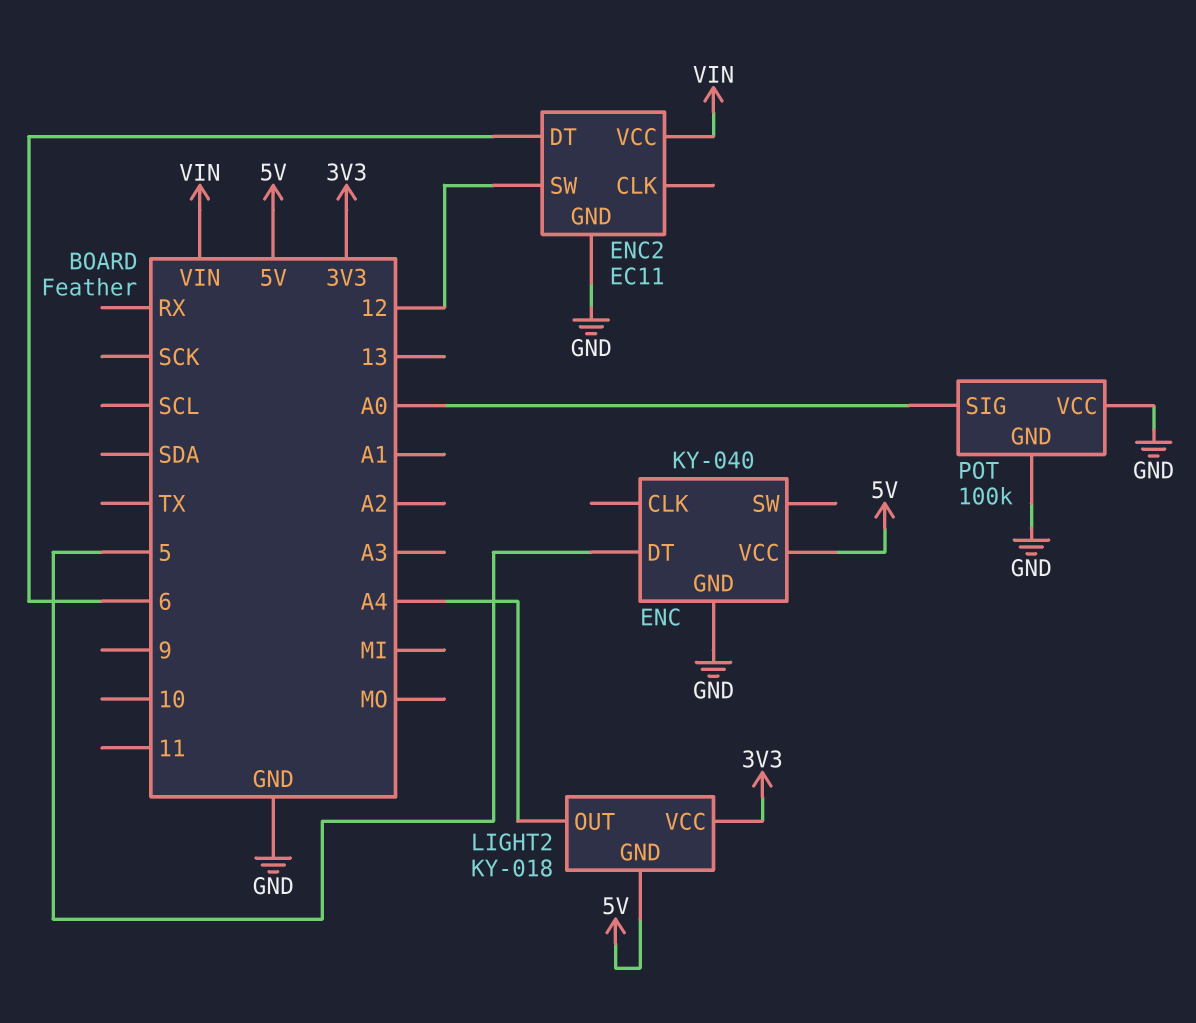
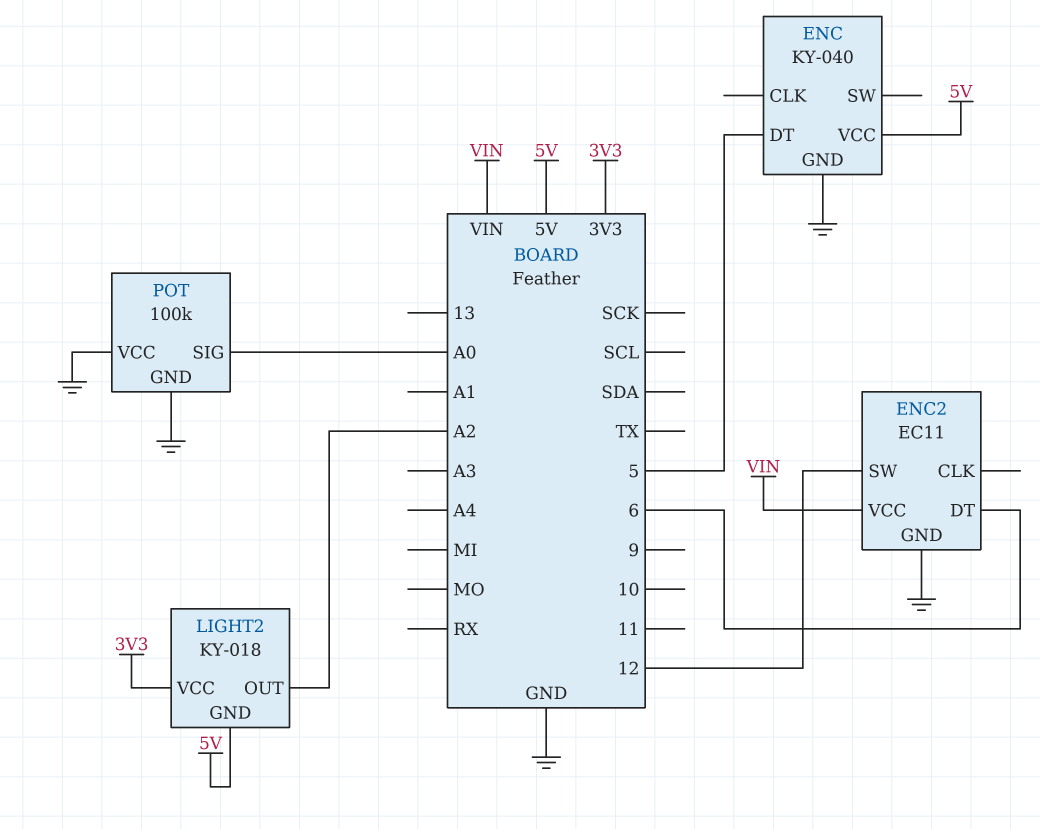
LIGHT2 pin OUT: A4 -> A2

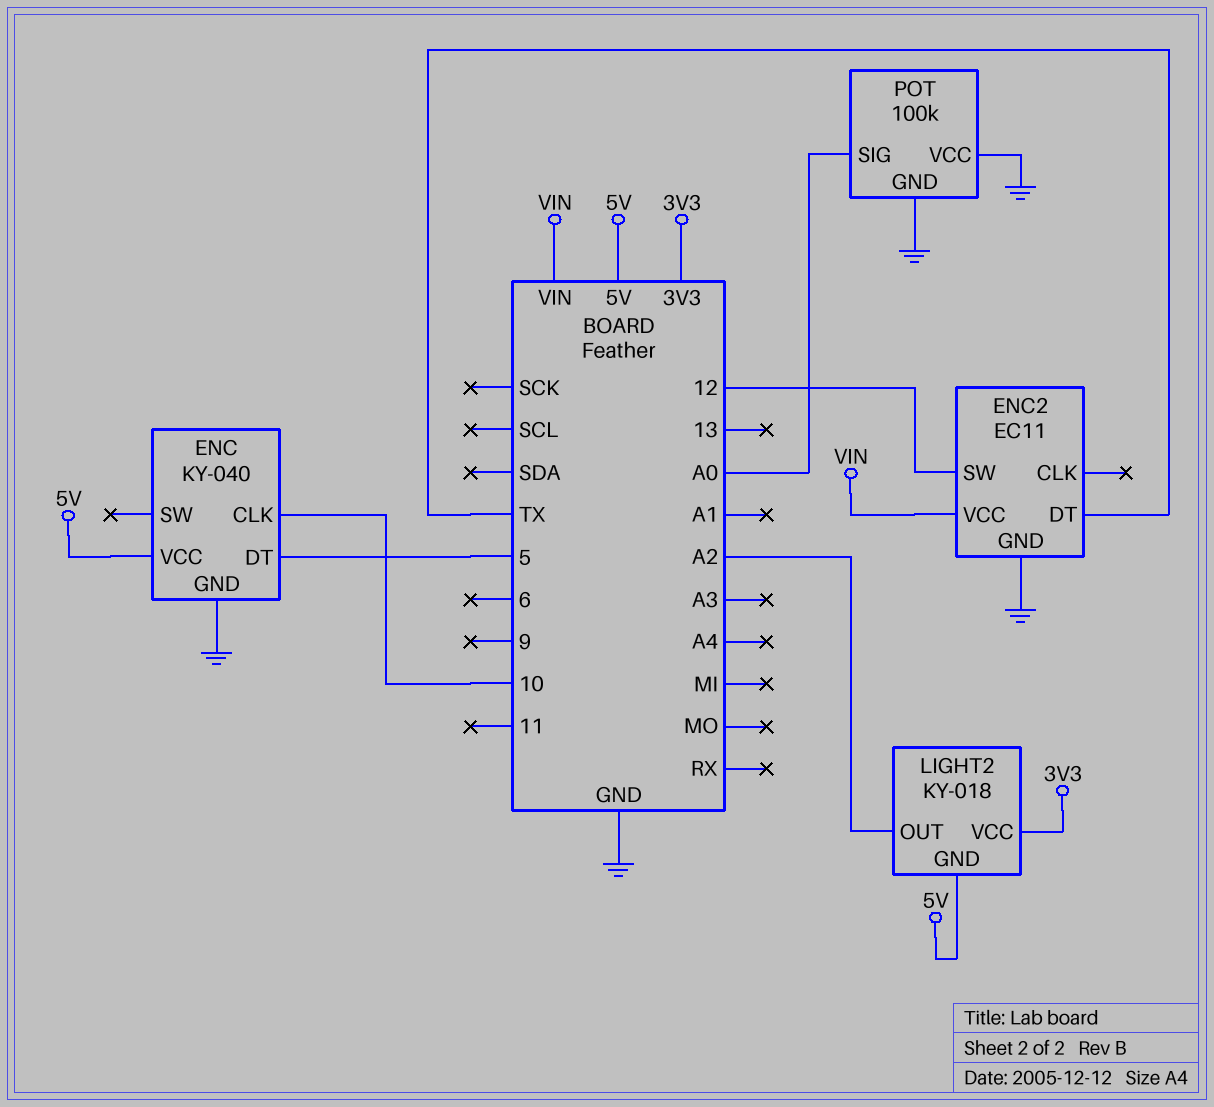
ENC pin CLK: none -> 10
ENC2 pin DT: 6 -> TX

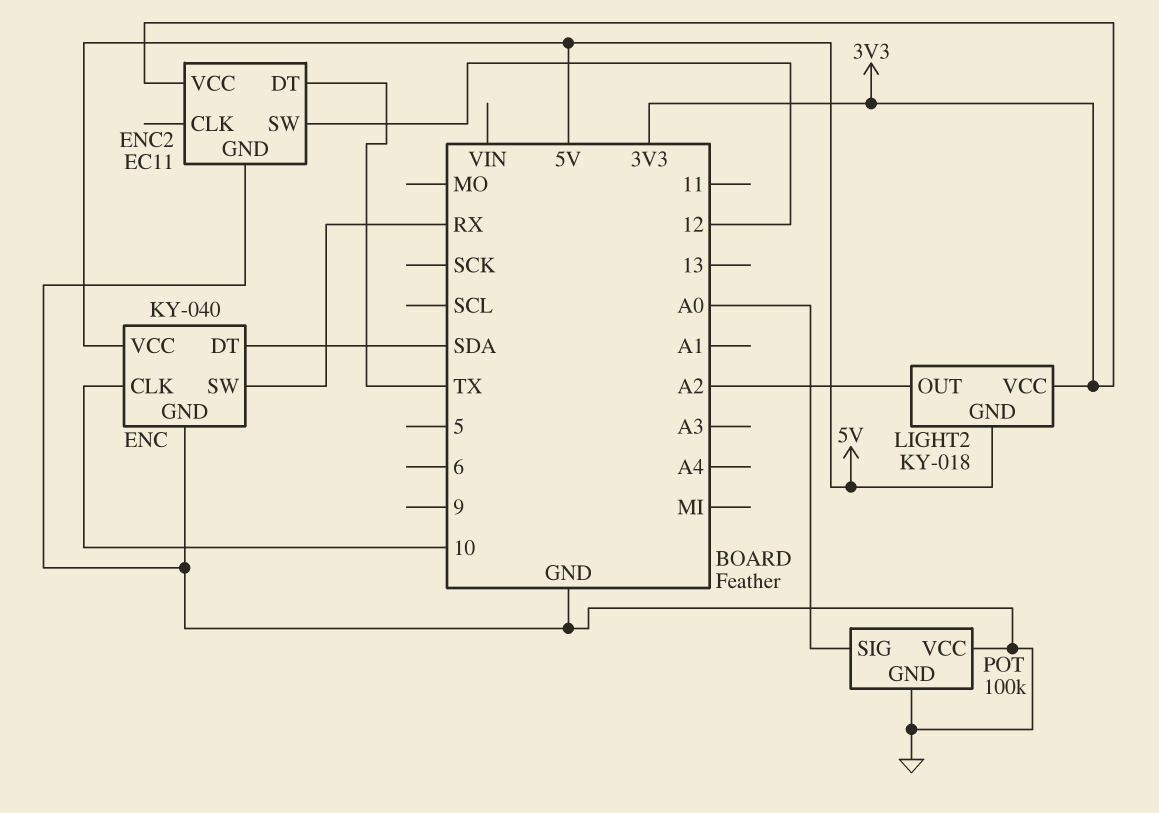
ENC pin DT: 5 -> SDA
ENC pin SW: none -> RX
ENC2 pin VCC: VIN -> 3V3

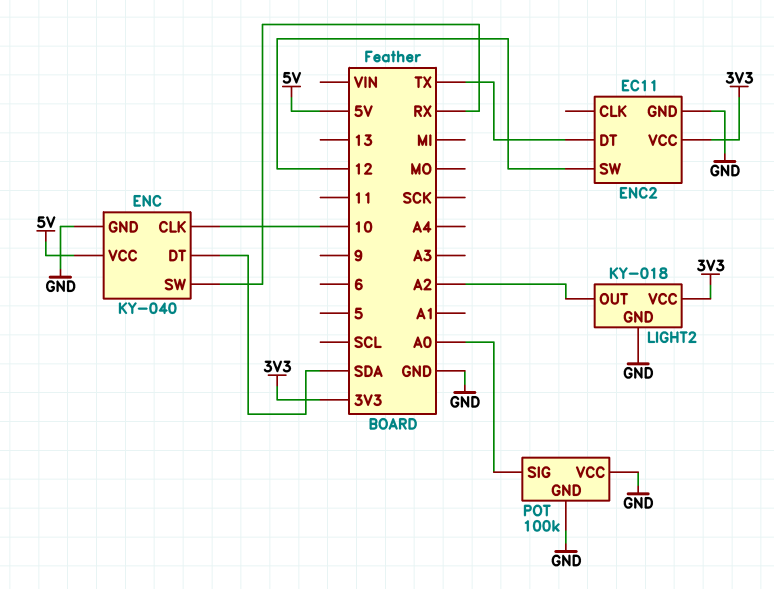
LIGHT2 pin GND: 5V -> GND

